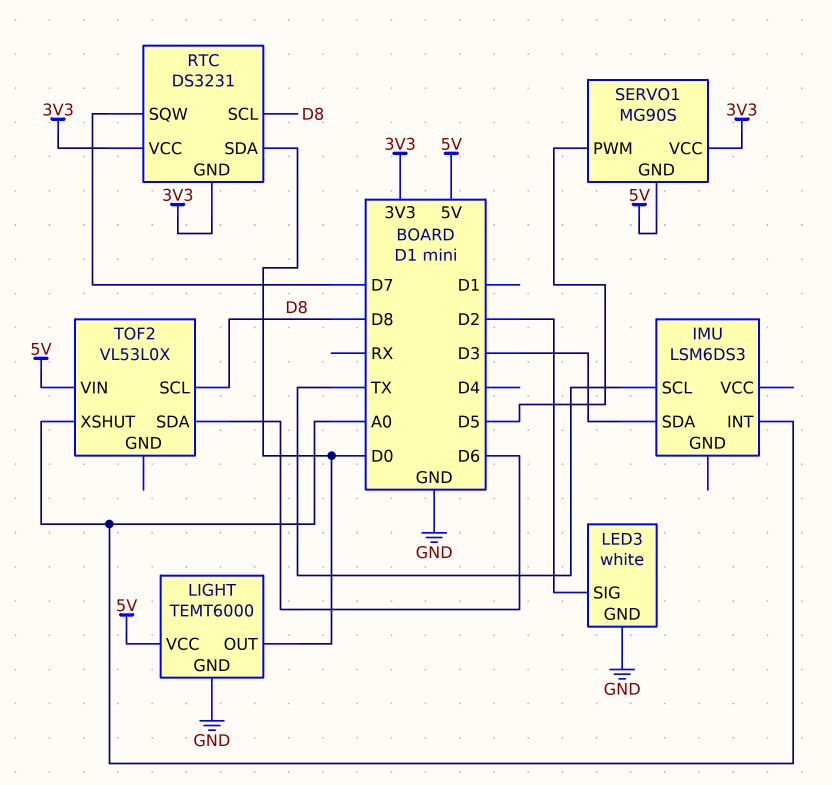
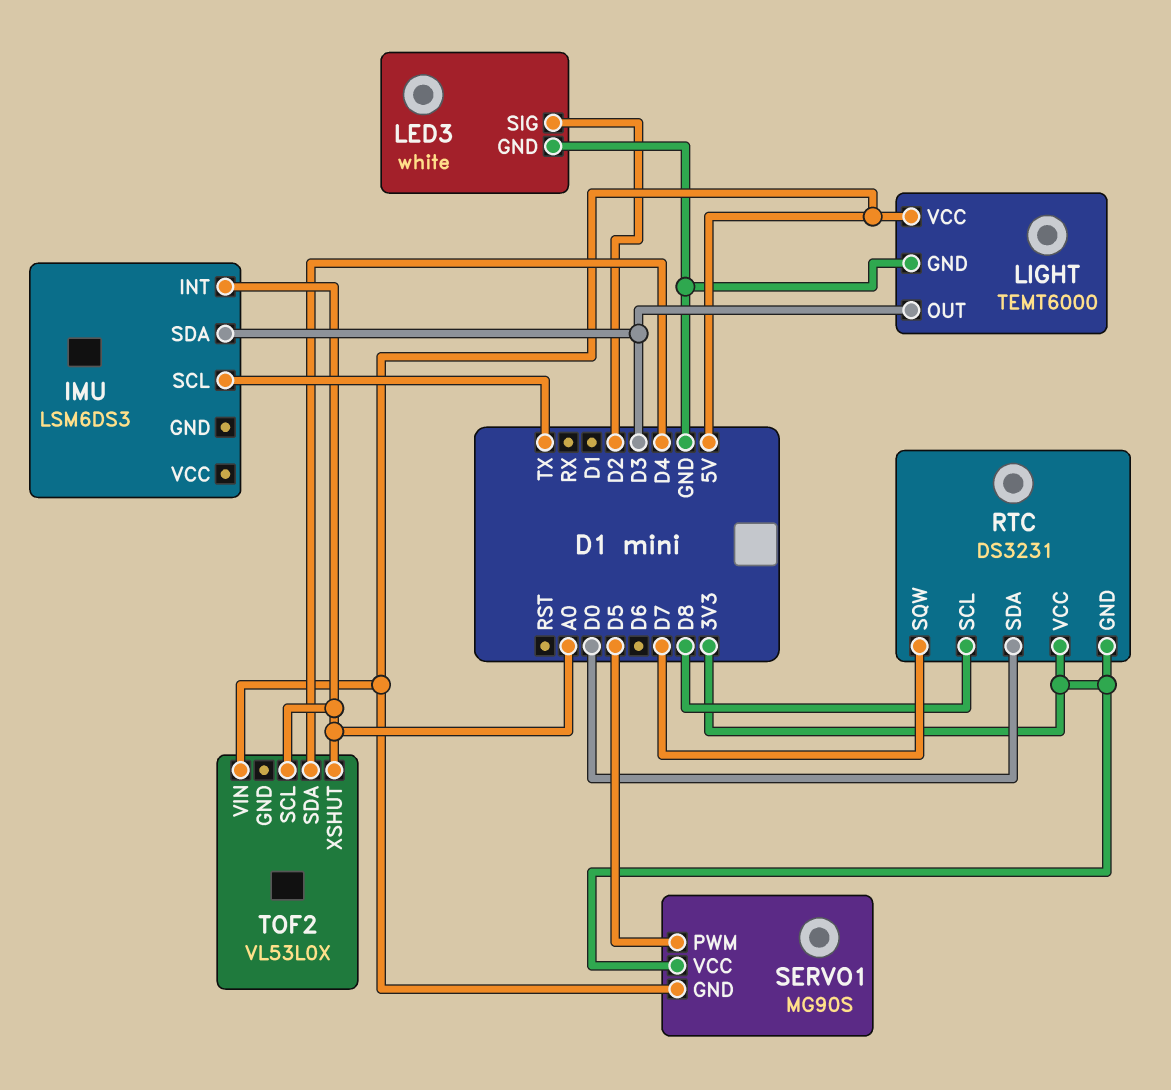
LIGHT pin OUT: D0 -> D3
TOF2 pin SCL: D8 -> A0
TOF2 pin SDA: D6 -> D4

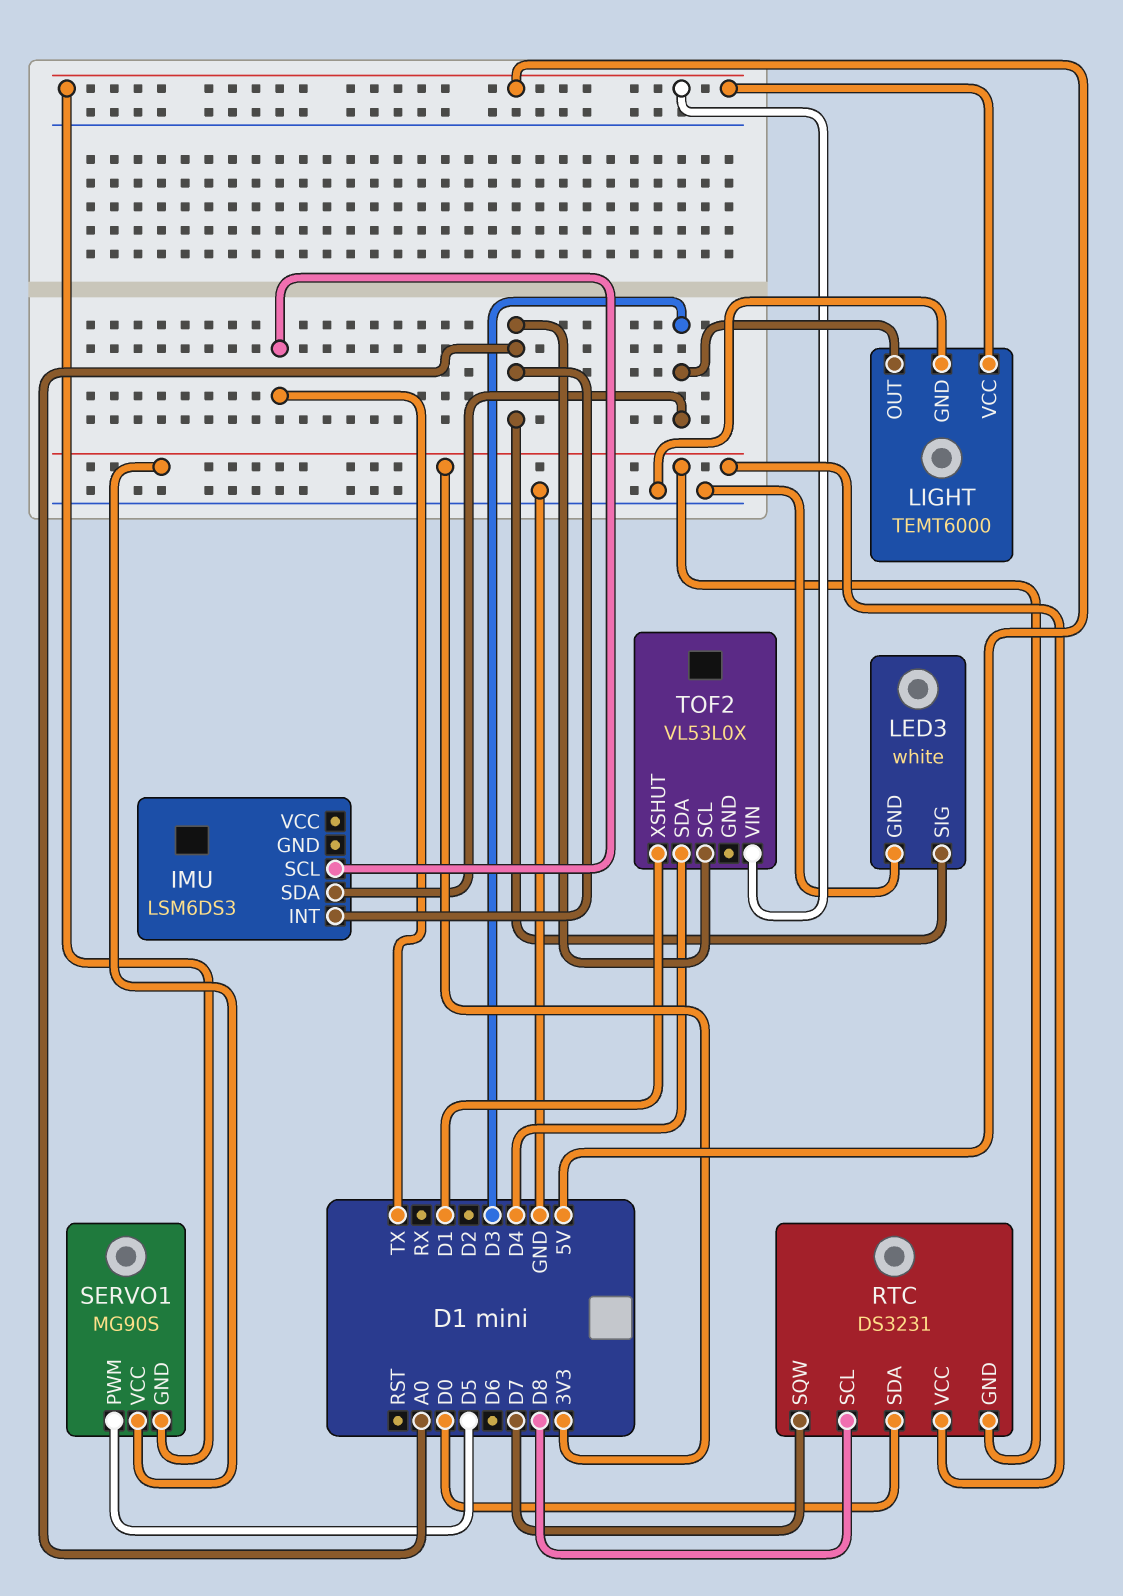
LED3 pin SIG: D2 -> A0
TOF2 pin XSHUT: A0 -> D1

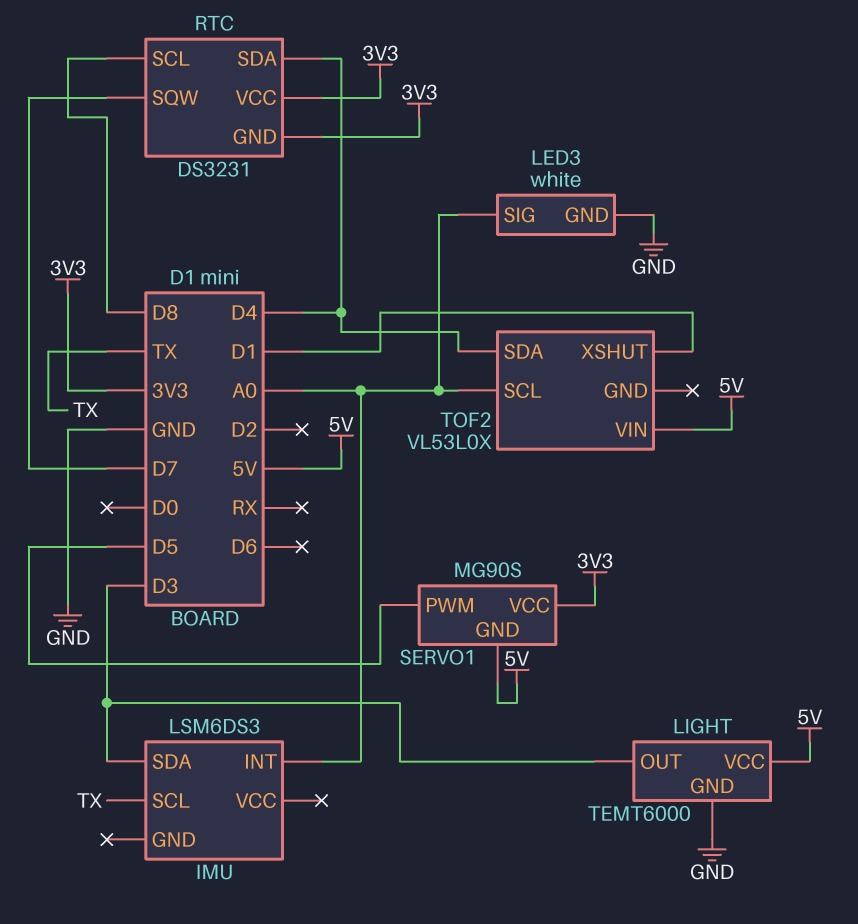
RTC pin SDA: D0 -> D4

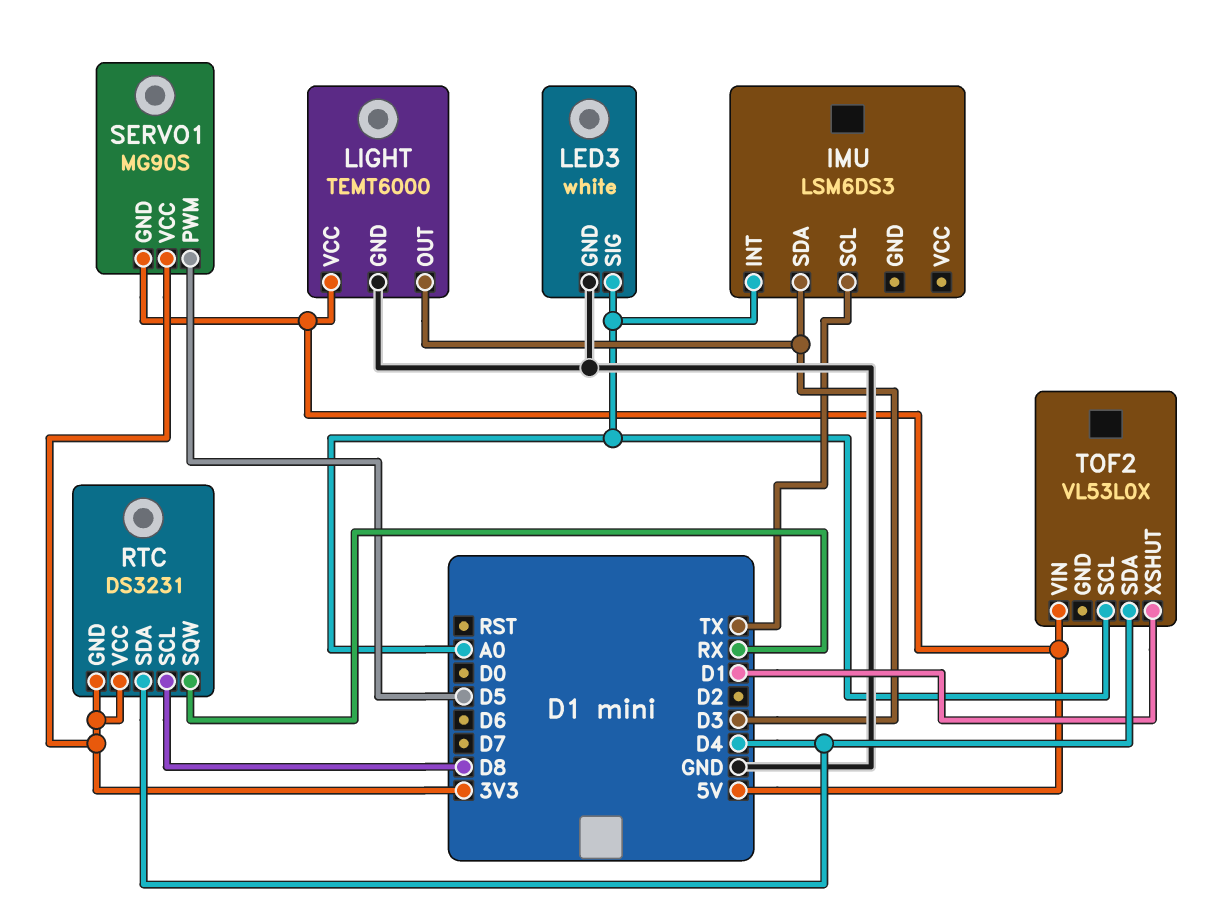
RTC pin SQW: D7 -> RX

